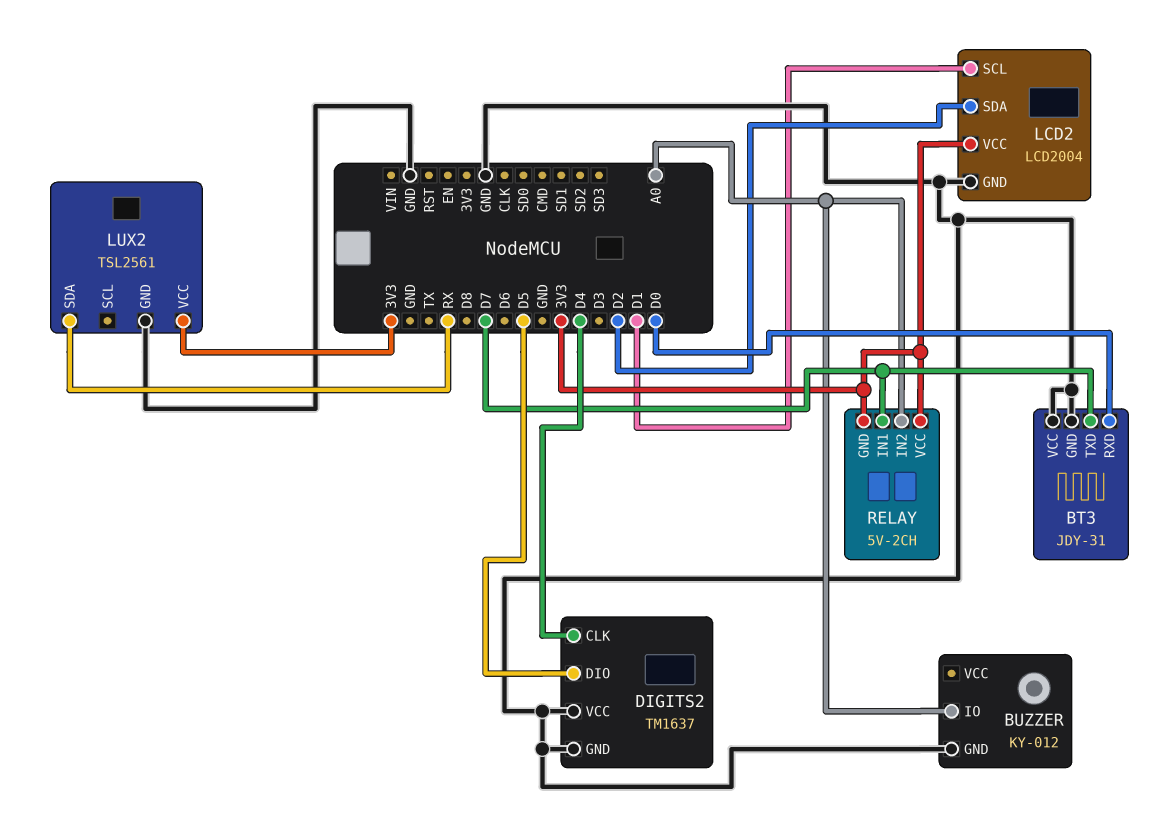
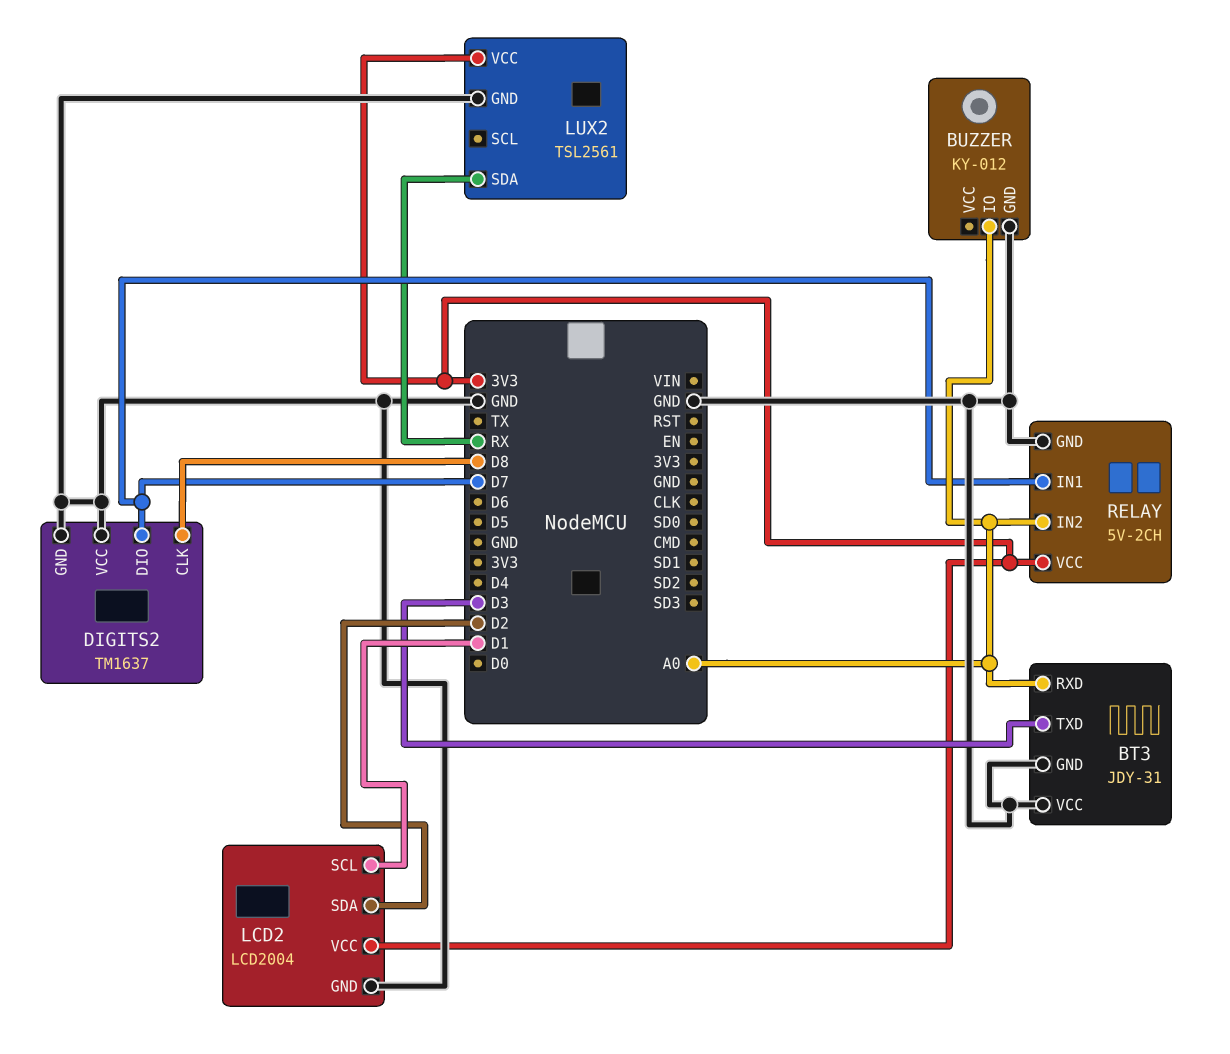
BT3 pin RXD: D0 -> A0
BT3 pin TXD: D7 -> D3
DIGITS2 pin CLK: D4 -> D8
DIGITS2 pin DIO: D5 -> D7
RELAY pin GND: 3V3 -> GND

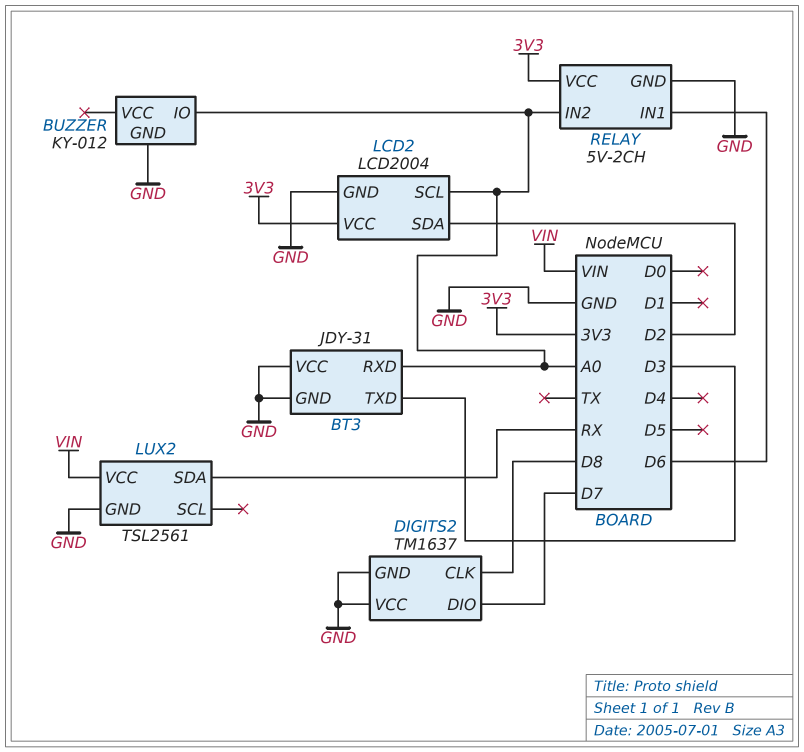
LCD2 pin SCL: D1 -> A0
LUX2 pin VCC: 3V3 -> VIN
RELAY pin IN1: D7 -> D6

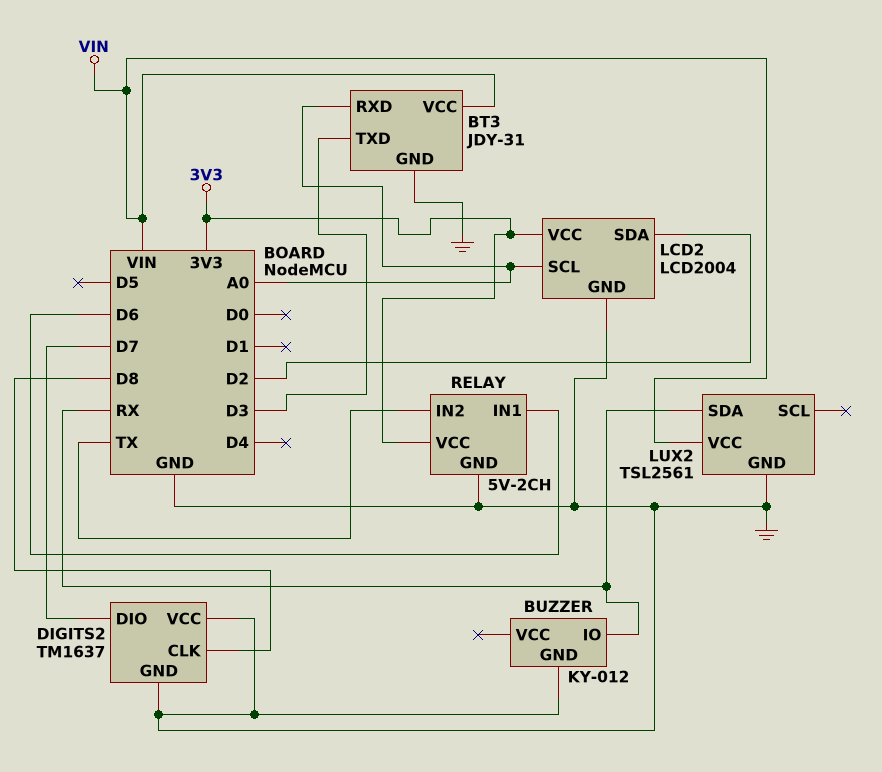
BT3 pin VCC: GND -> VIN
BUZZER pin IO: A0 -> RX
RELAY pin IN2: A0 -> TX

